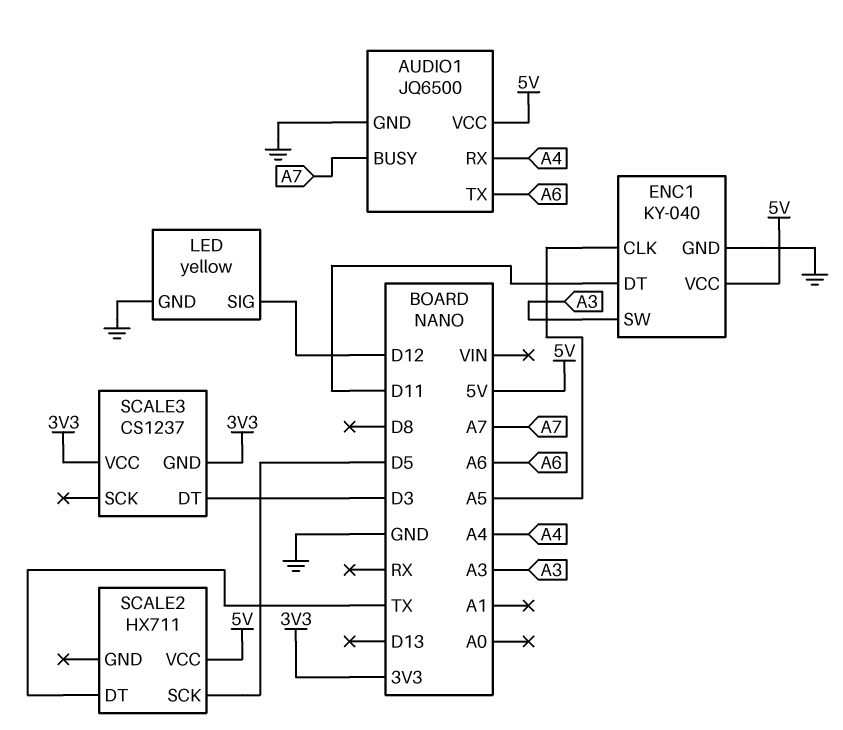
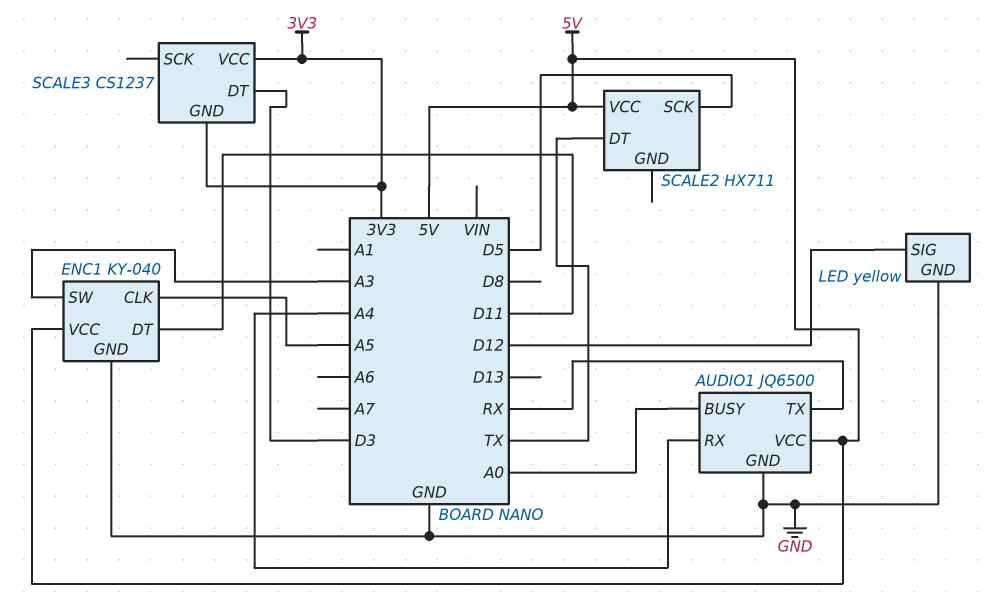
AUDIO1 pin BUSY: A7 -> A0
AUDIO1 pin TX: A6 -> RX

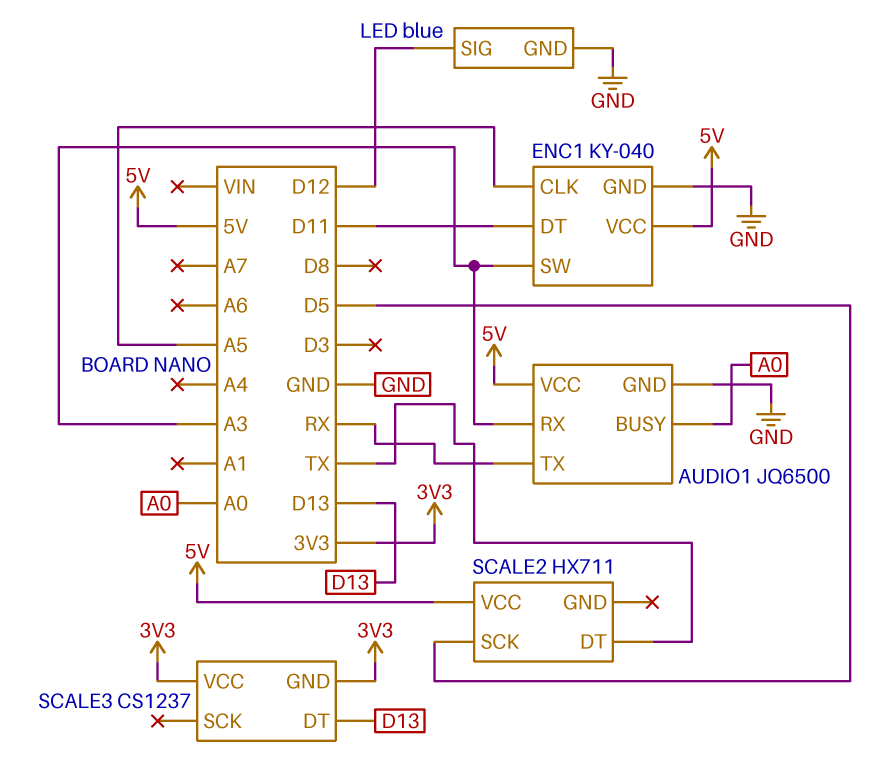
AUDIO1 pin RX: A4 -> A3
LED: yellow -> blue
SCALE3 pin DT: D3 -> D13

